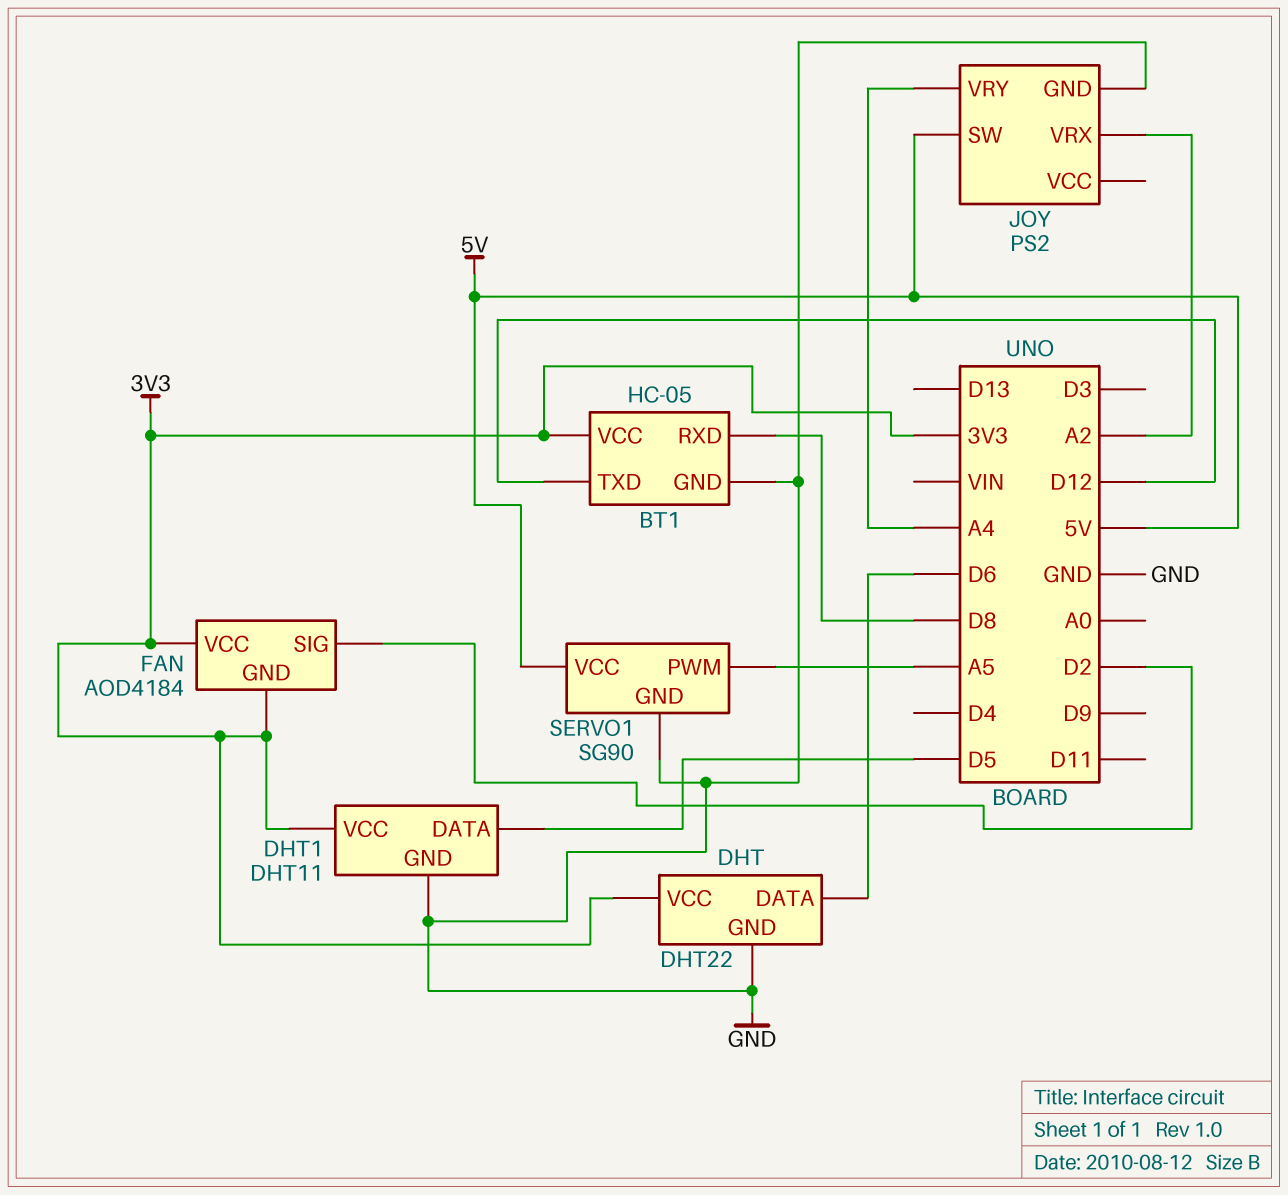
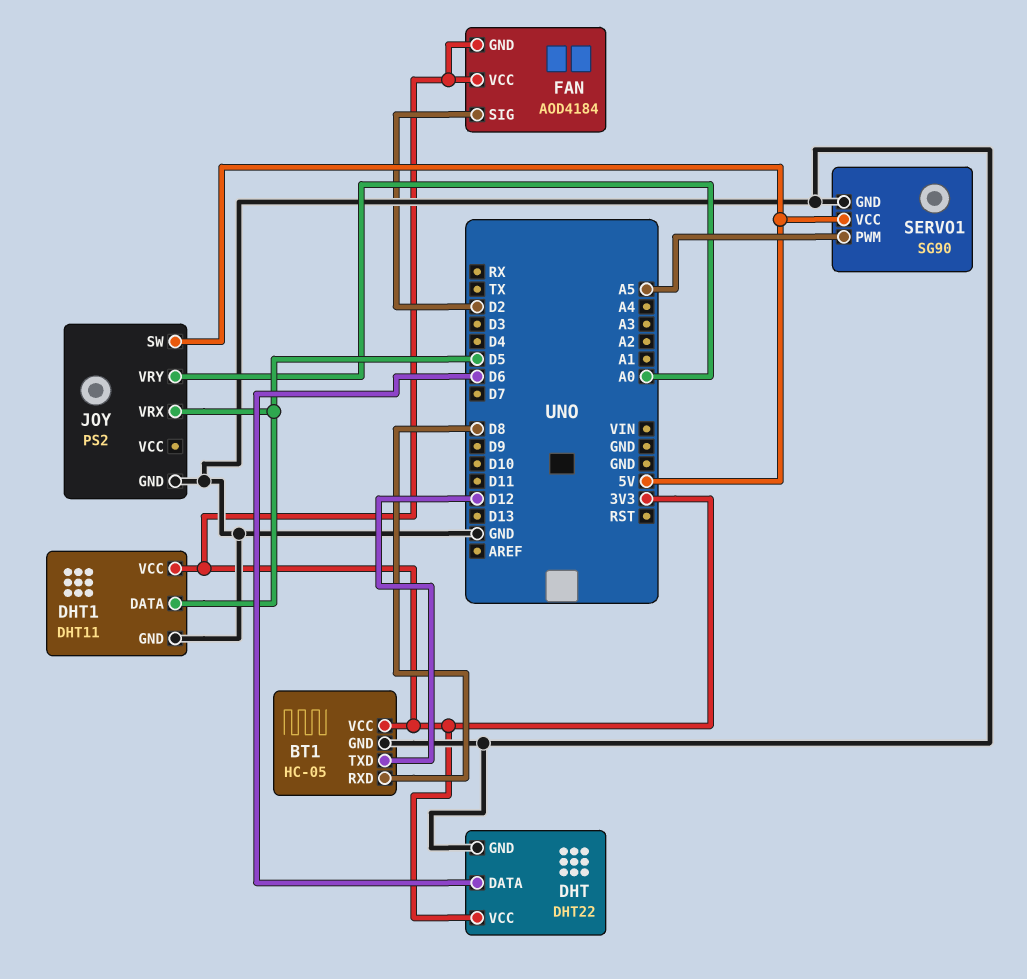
JOY pin VRX: A2 -> D5
JOY pin VRY: A4 -> A0

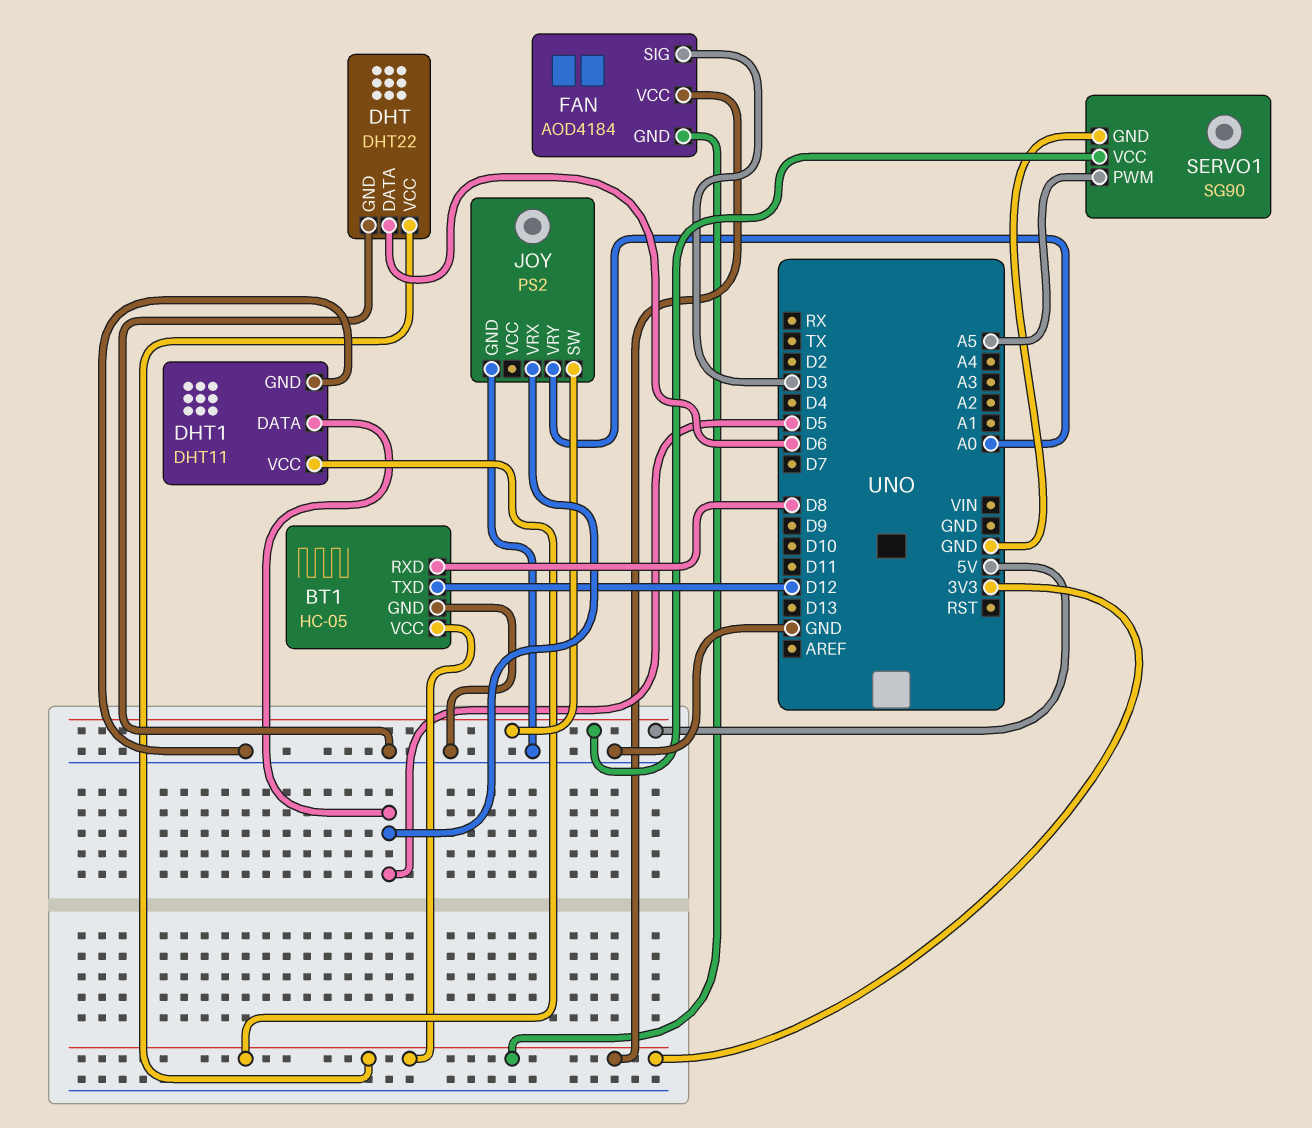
FAN pin SIG: D2 -> D3

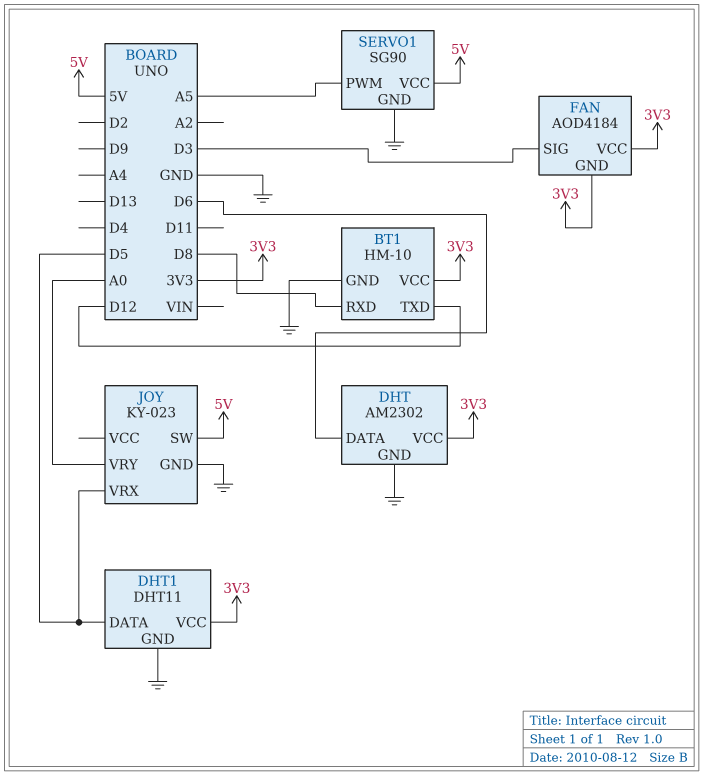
BT1: HC-05 -> HM-10
DHT: DHT22 -> AM2302
JOY: PS2 -> KY-023

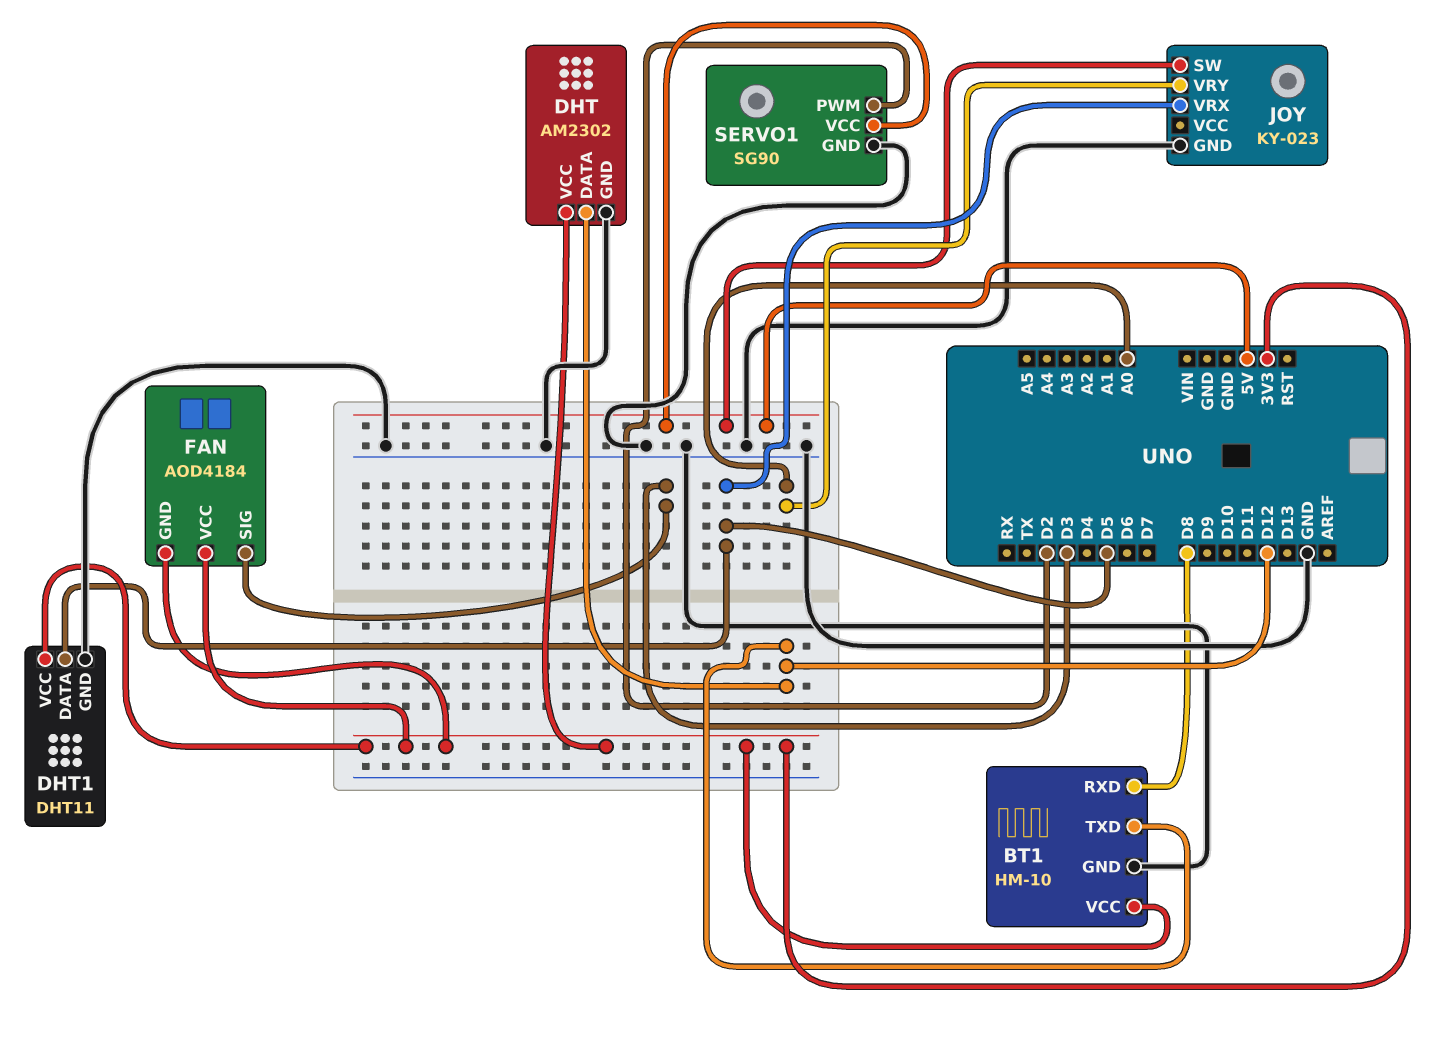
DHT pin DATA: D6 -> D12
SERVO1 pin PWM: A5 -> D2

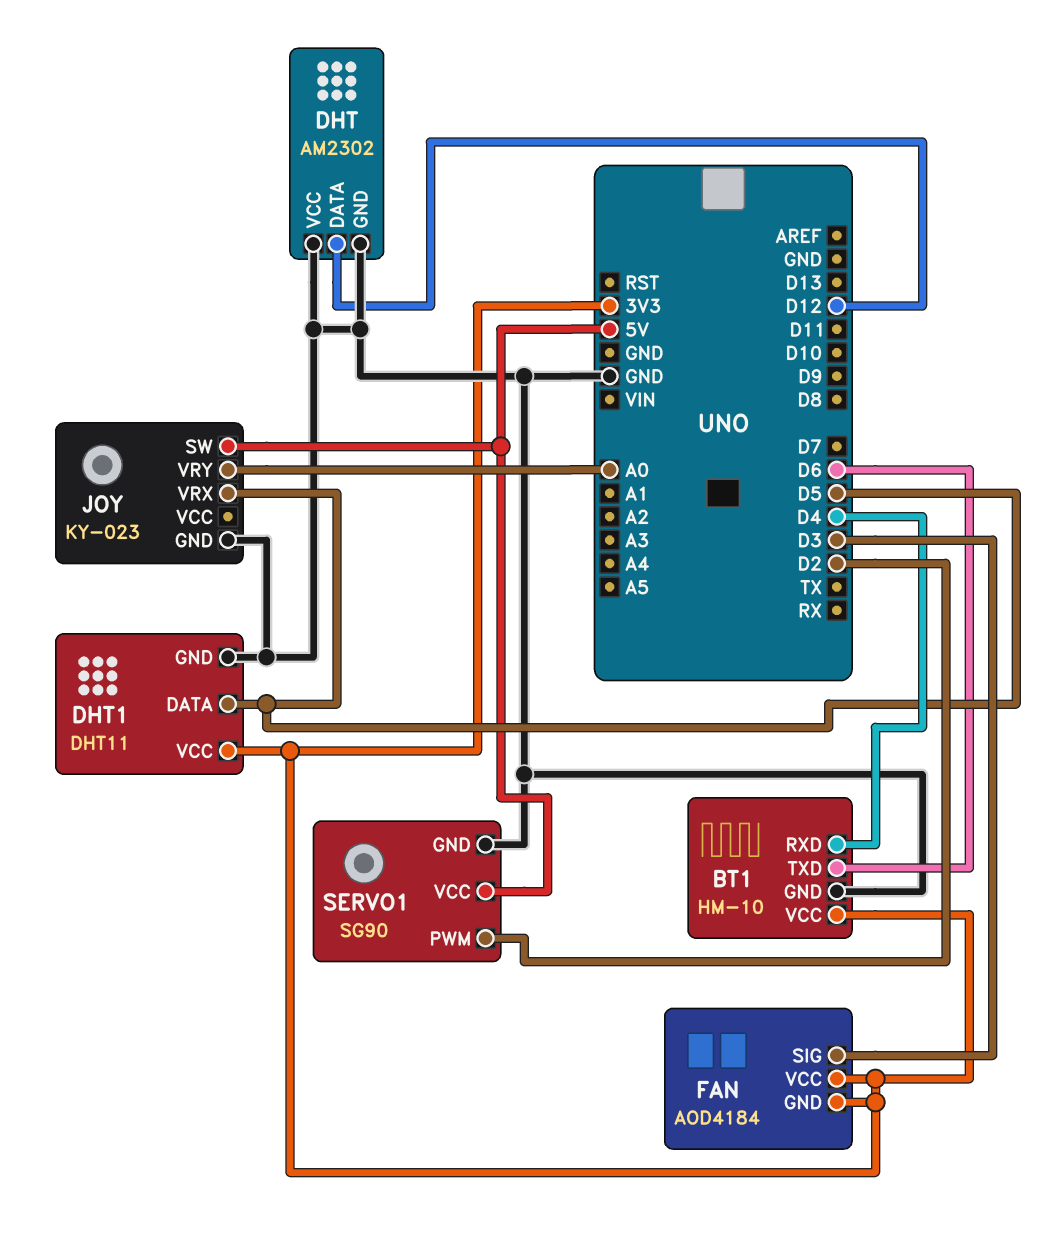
BT1 pin RXD: D8 -> D4
BT1 pin TXD: D12 -> D6
DHT pin VCC: 3V3 -> GND

